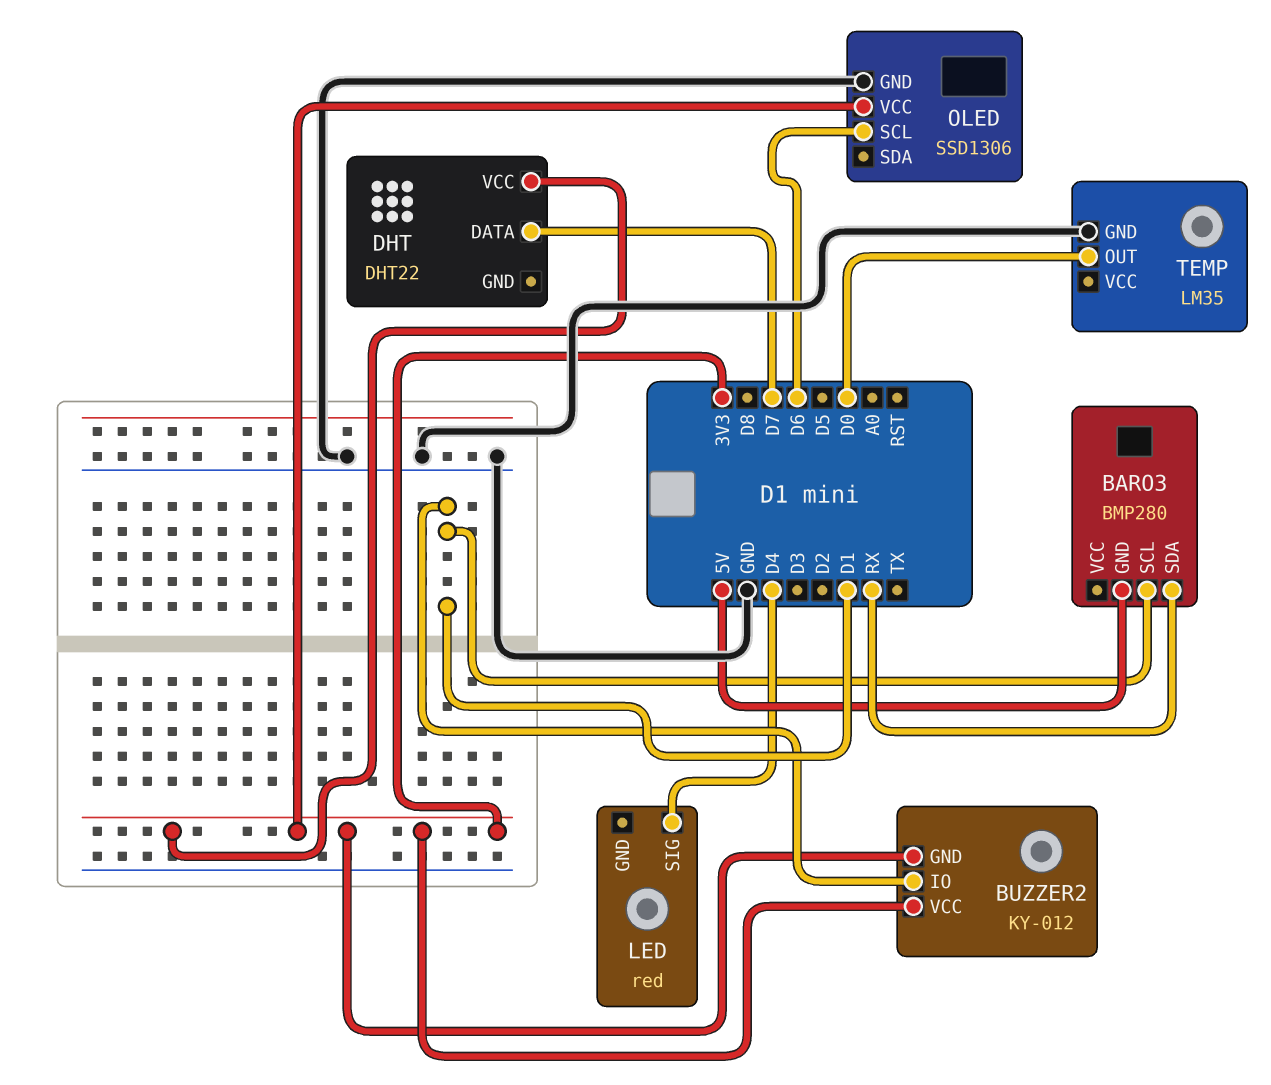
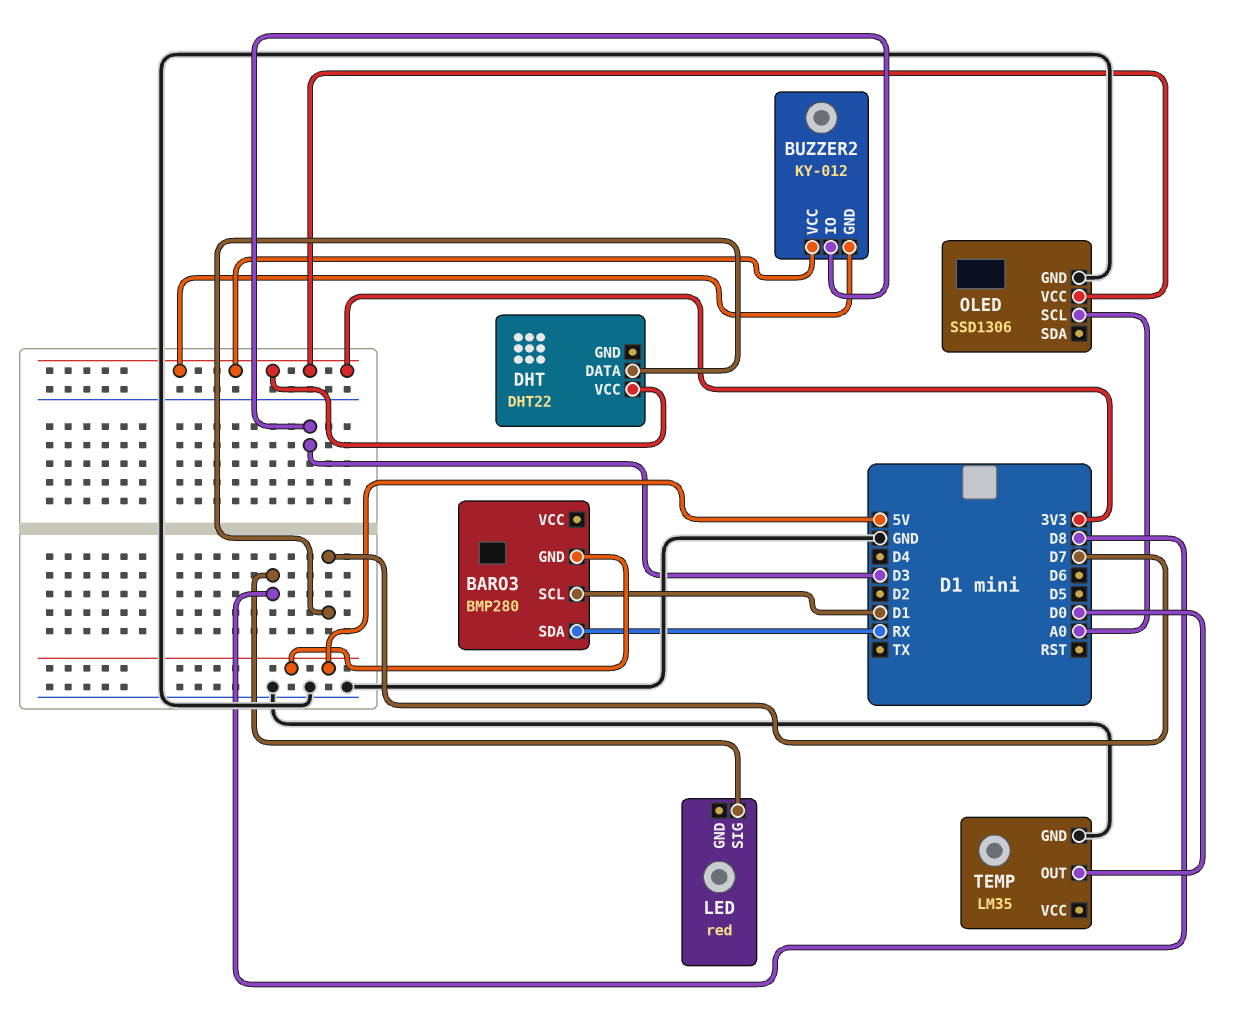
BUZZER2 pin IO: D1 -> D3
LED pin SIG: D4 -> D8
OLED pin SCL: D6 -> A0

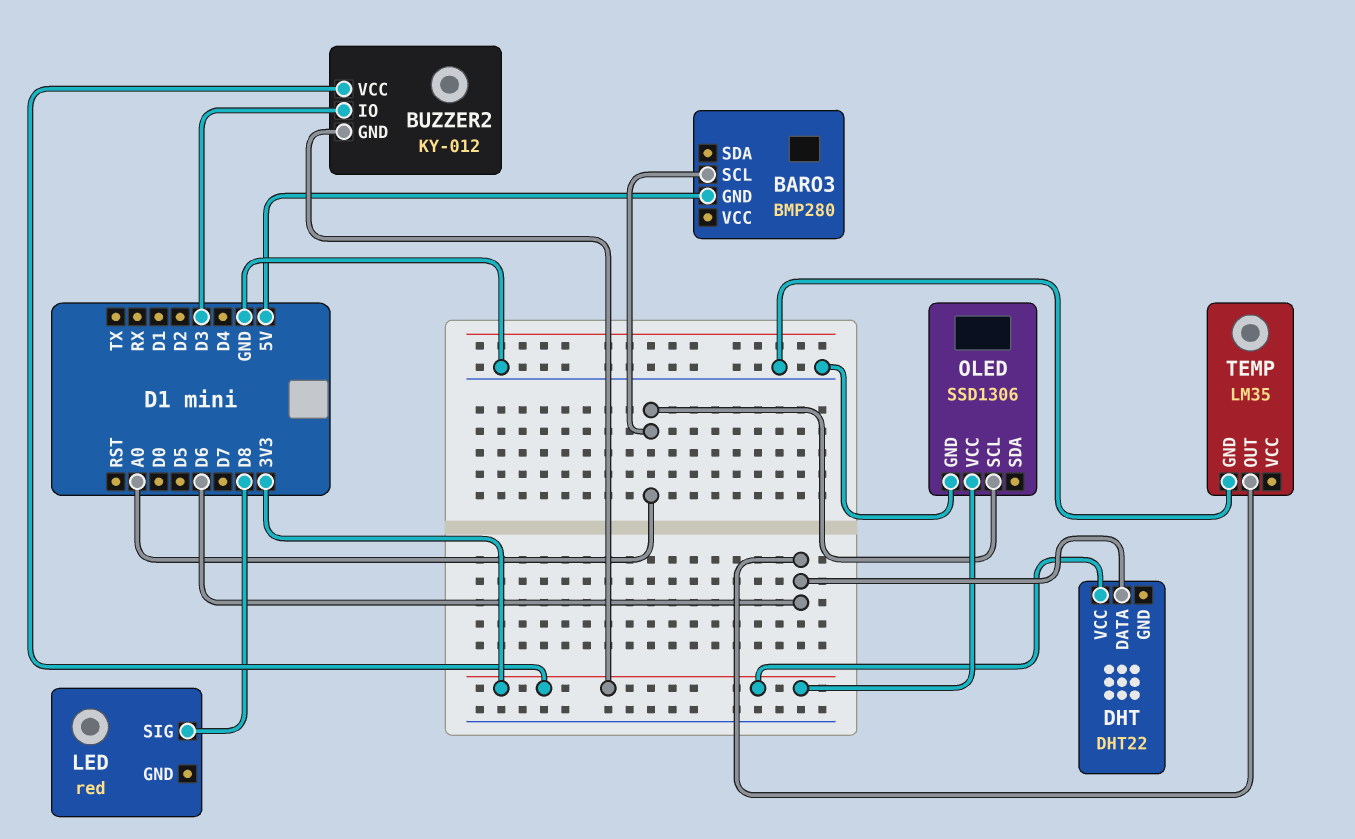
BARO3 pin SCL: D1 -> A0
BARO3 pin SDA: RX -> none
DHT pin DATA: D7 -> D6
TEMP pin OUT: D0 -> D6

